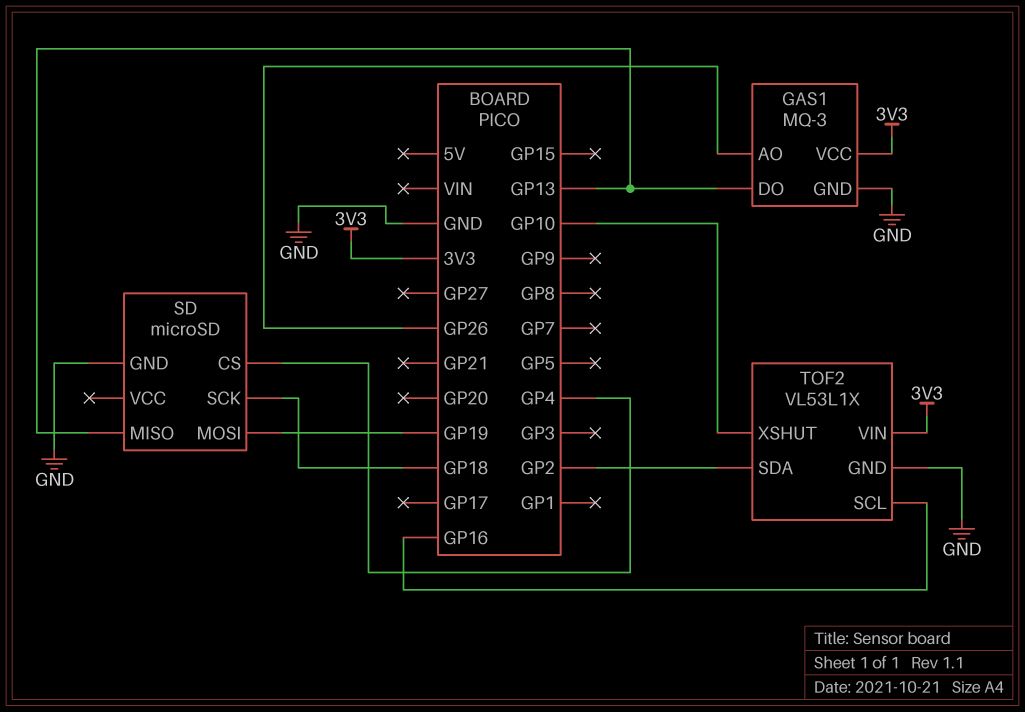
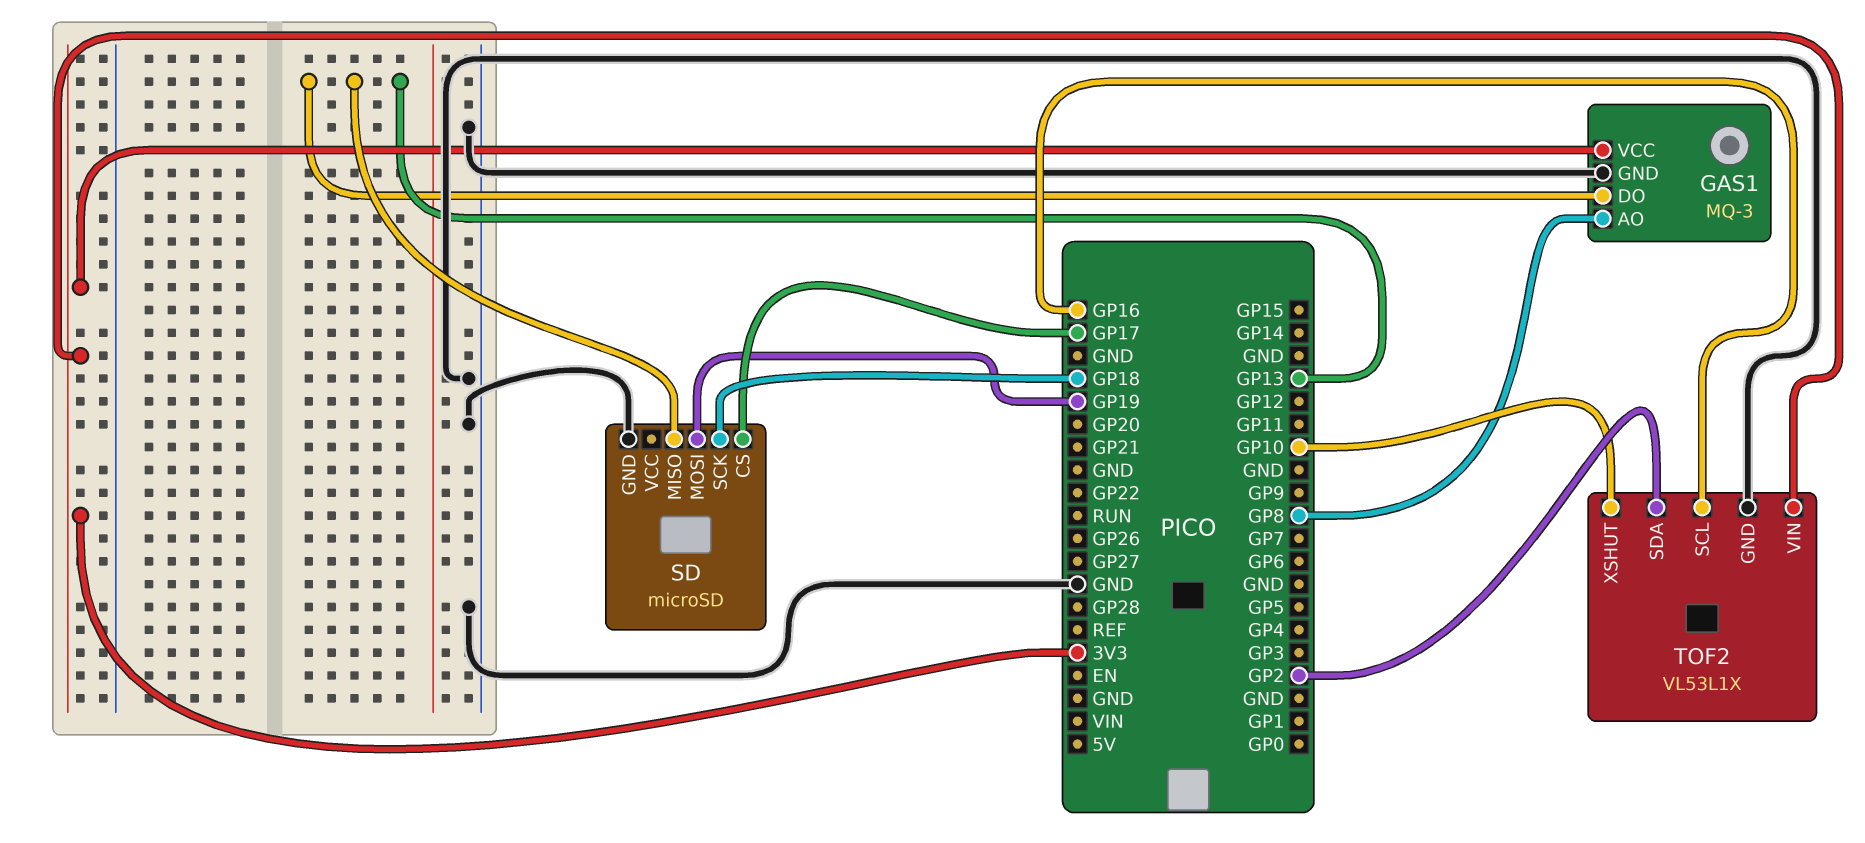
GAS1 pin AO: GP26 -> GP8
SD pin CS: GP4 -> GP17

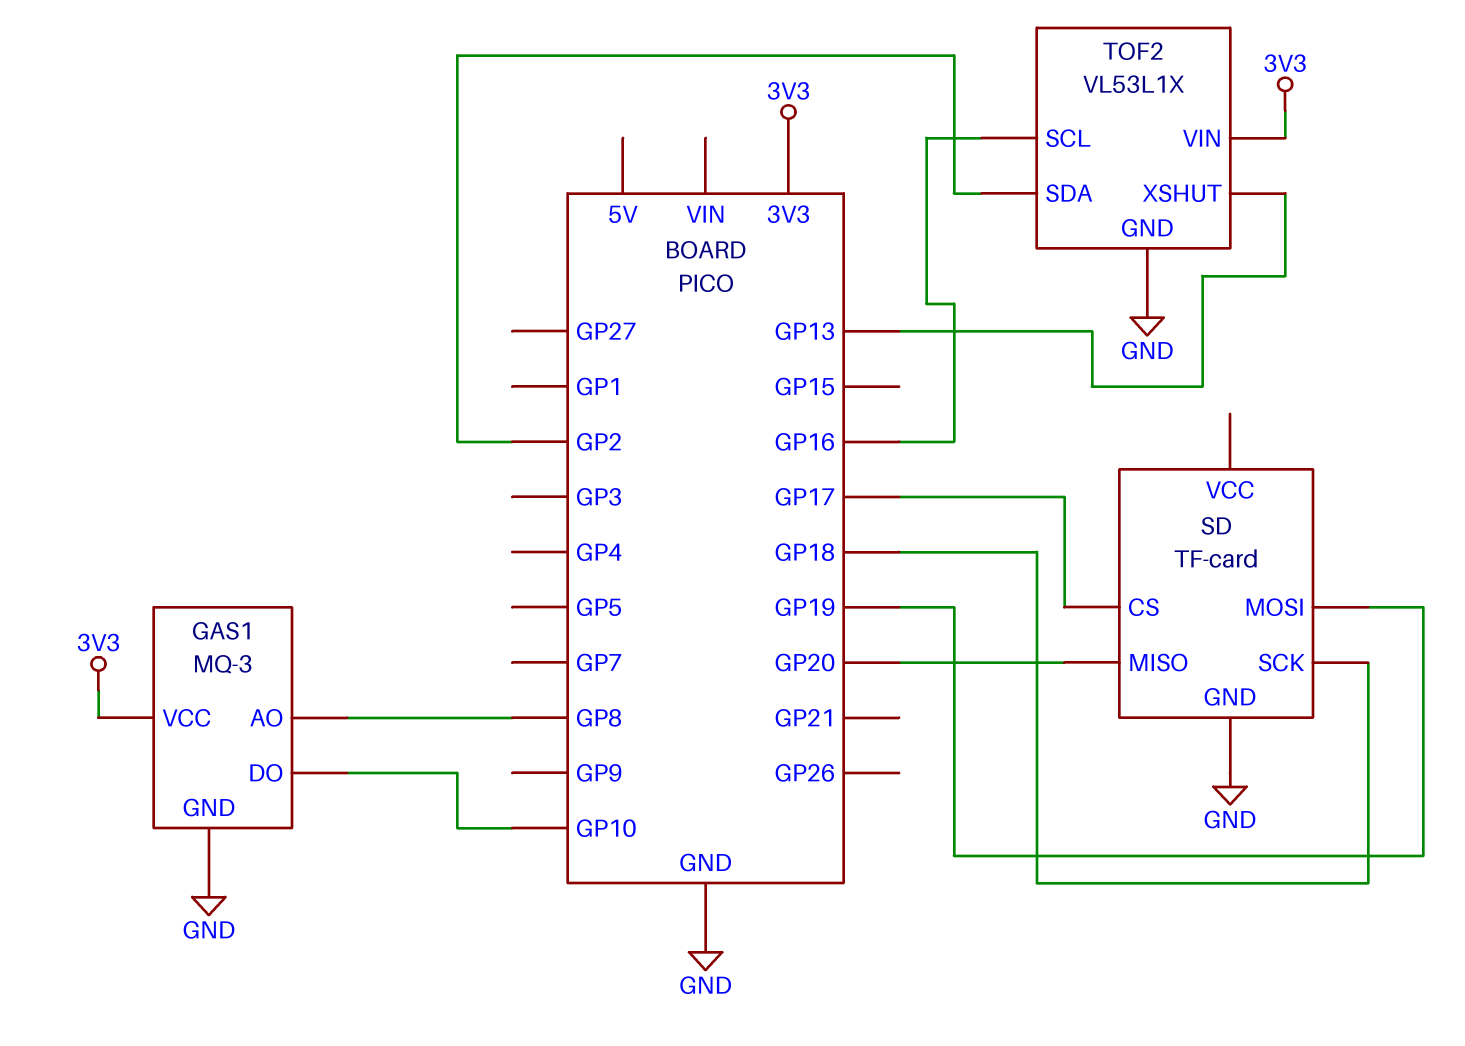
GAS1 pin DO: GP13 -> GP10
SD: microSD -> TF-card
SD pin MISO: GP13 -> GP20
TOF2 pin XSHUT: GP10 -> GP13

